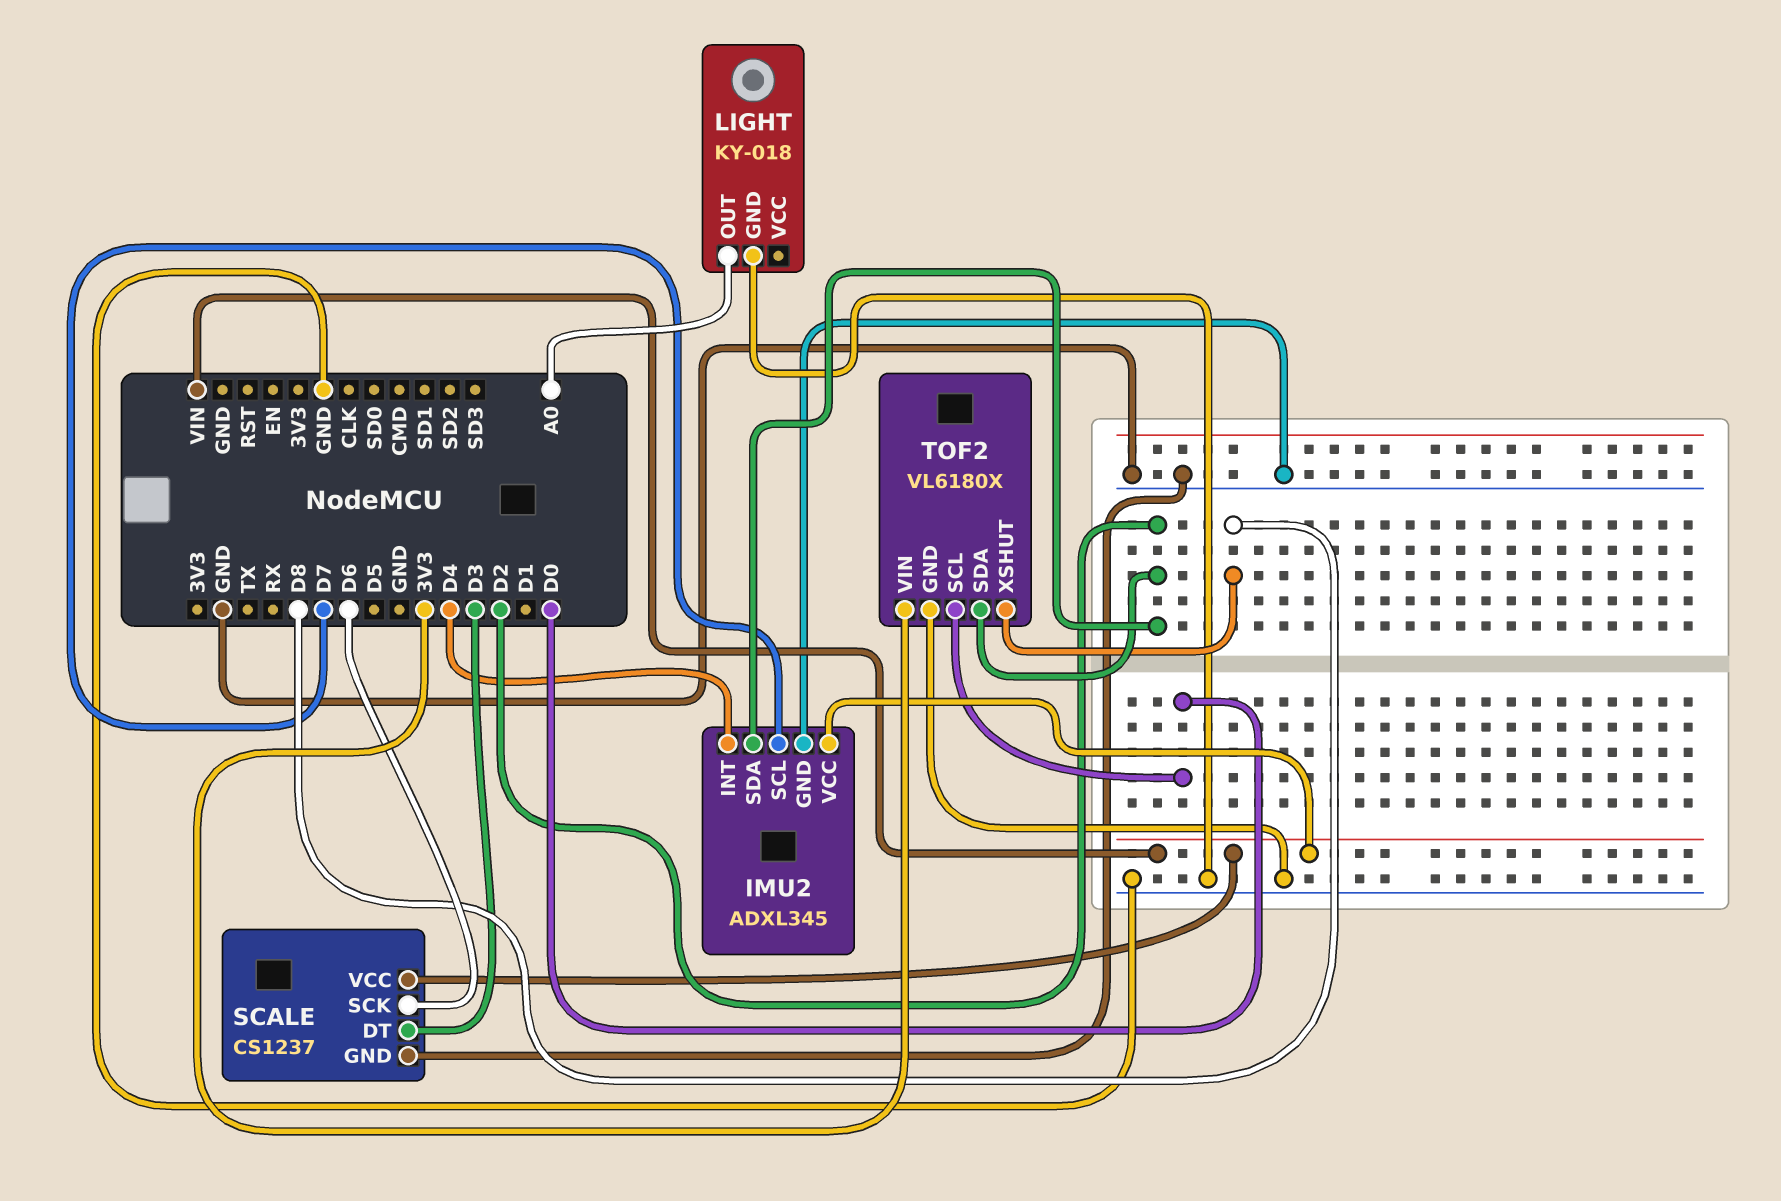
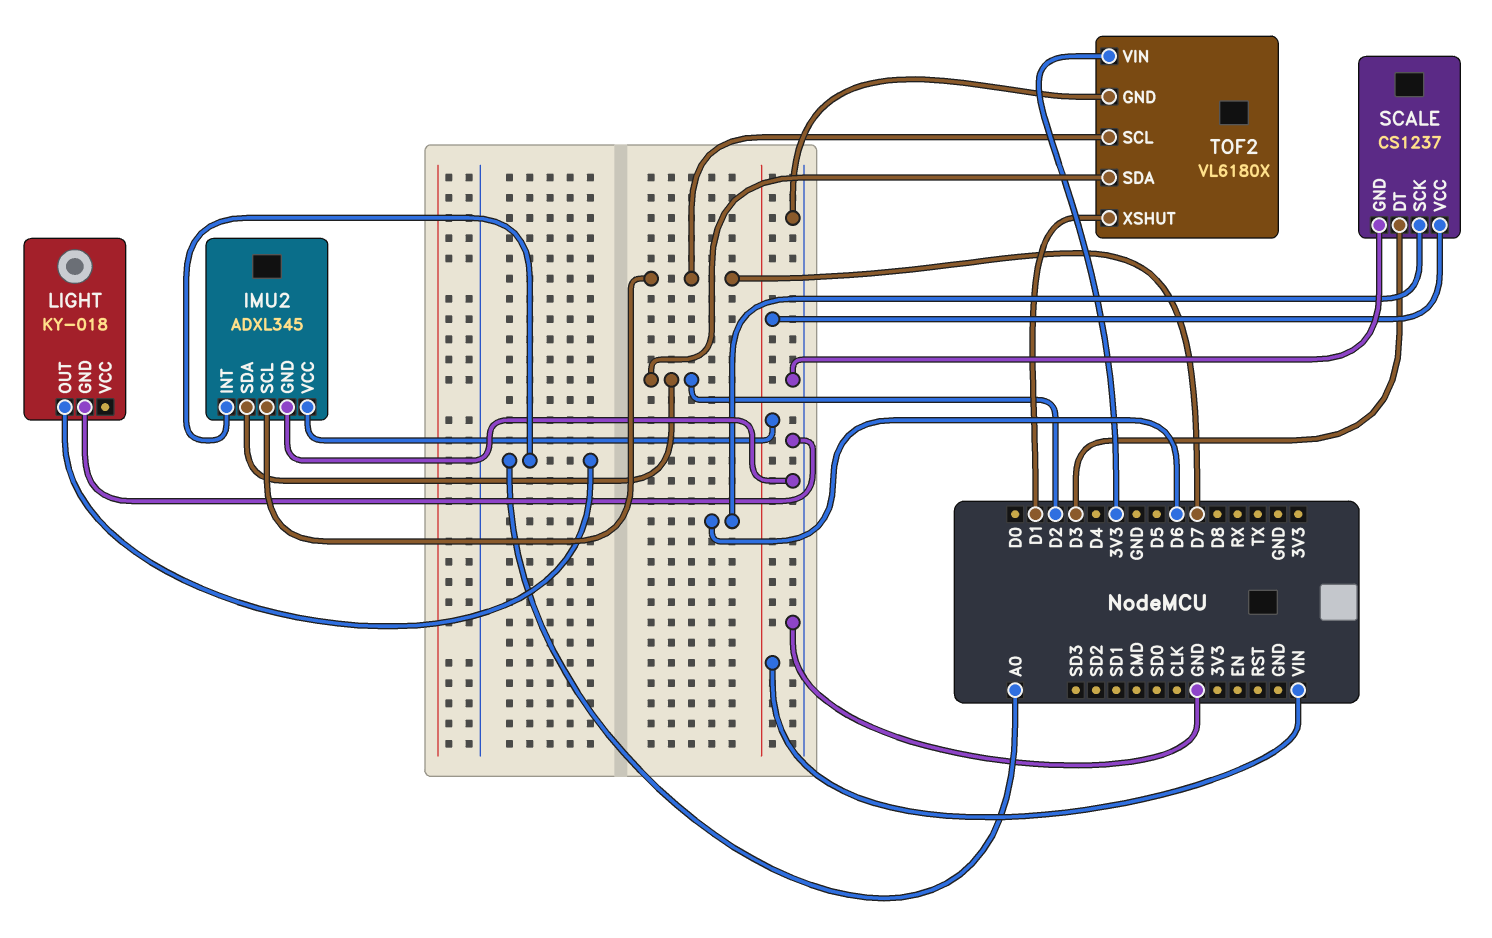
IMU2 pin INT: D4 -> A0
TOF2 pin SCL: D0 -> D7
TOF2 pin XSHUT: D8 -> D1

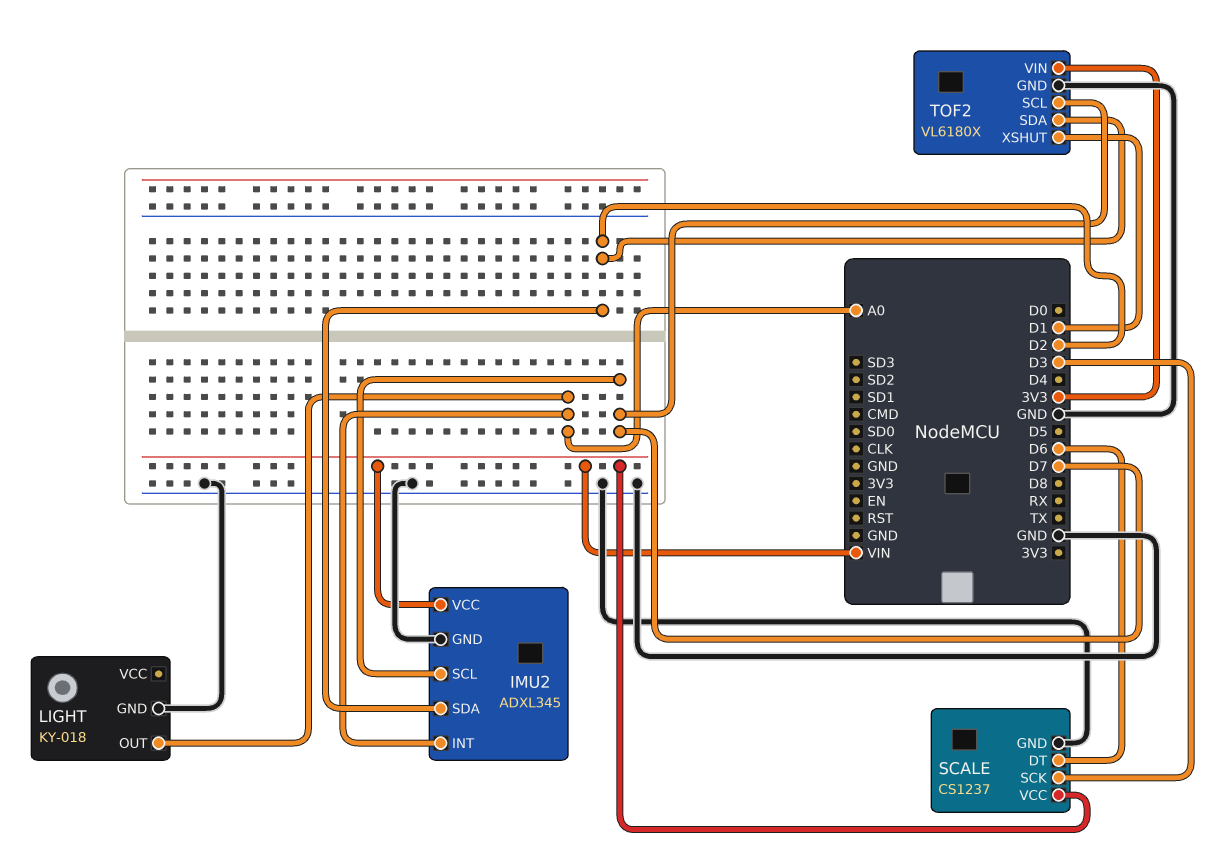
SCALE pin DT: D3 -> D6
SCALE pin SCK: D6 -> D3

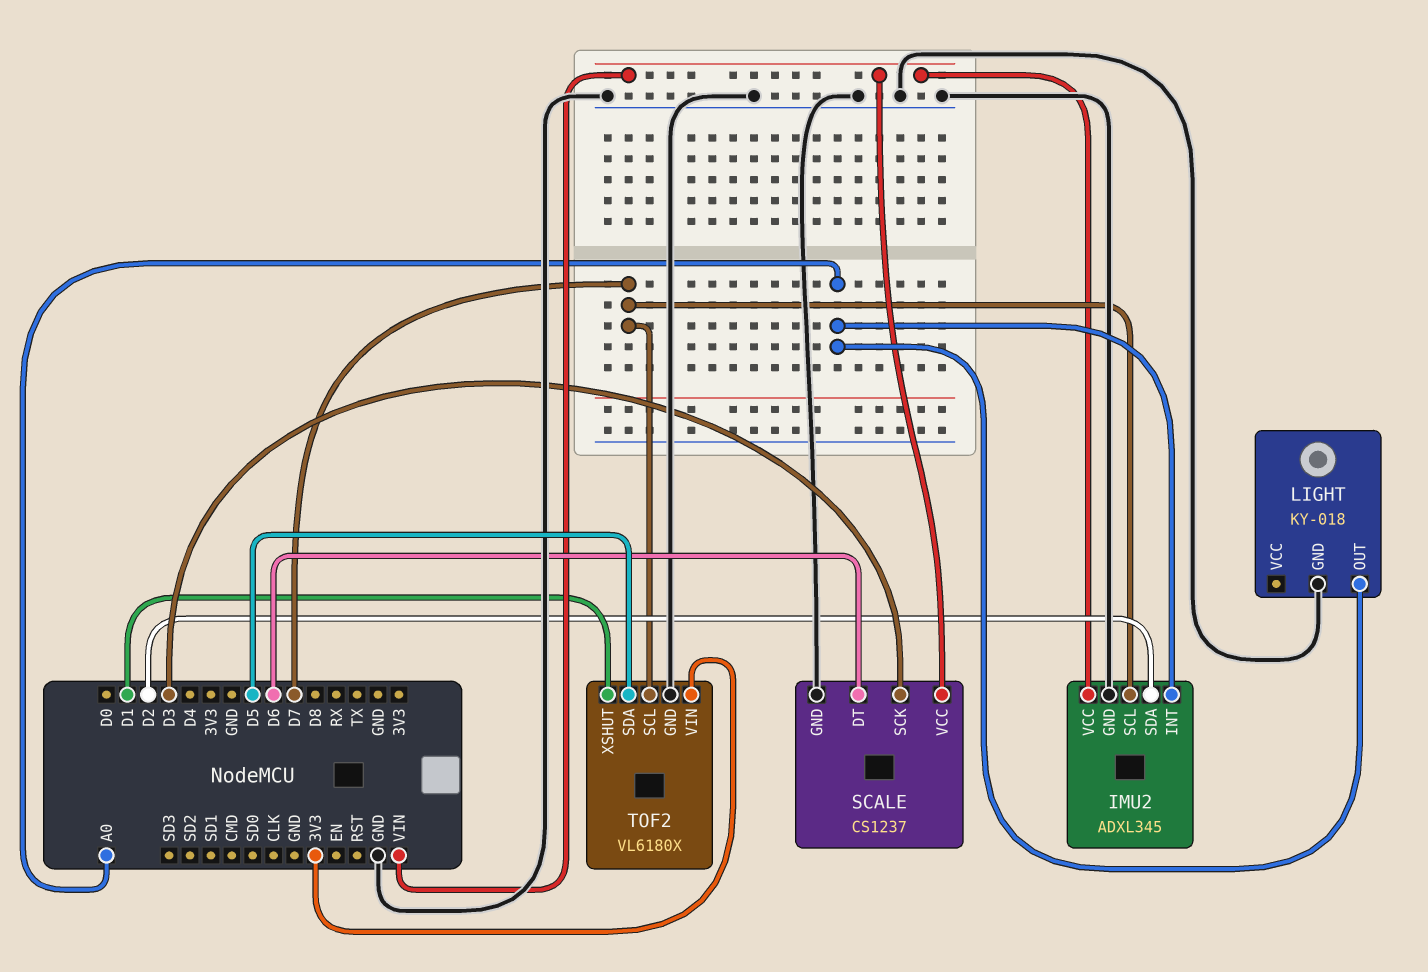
TOF2 pin SDA: D2 -> D5

